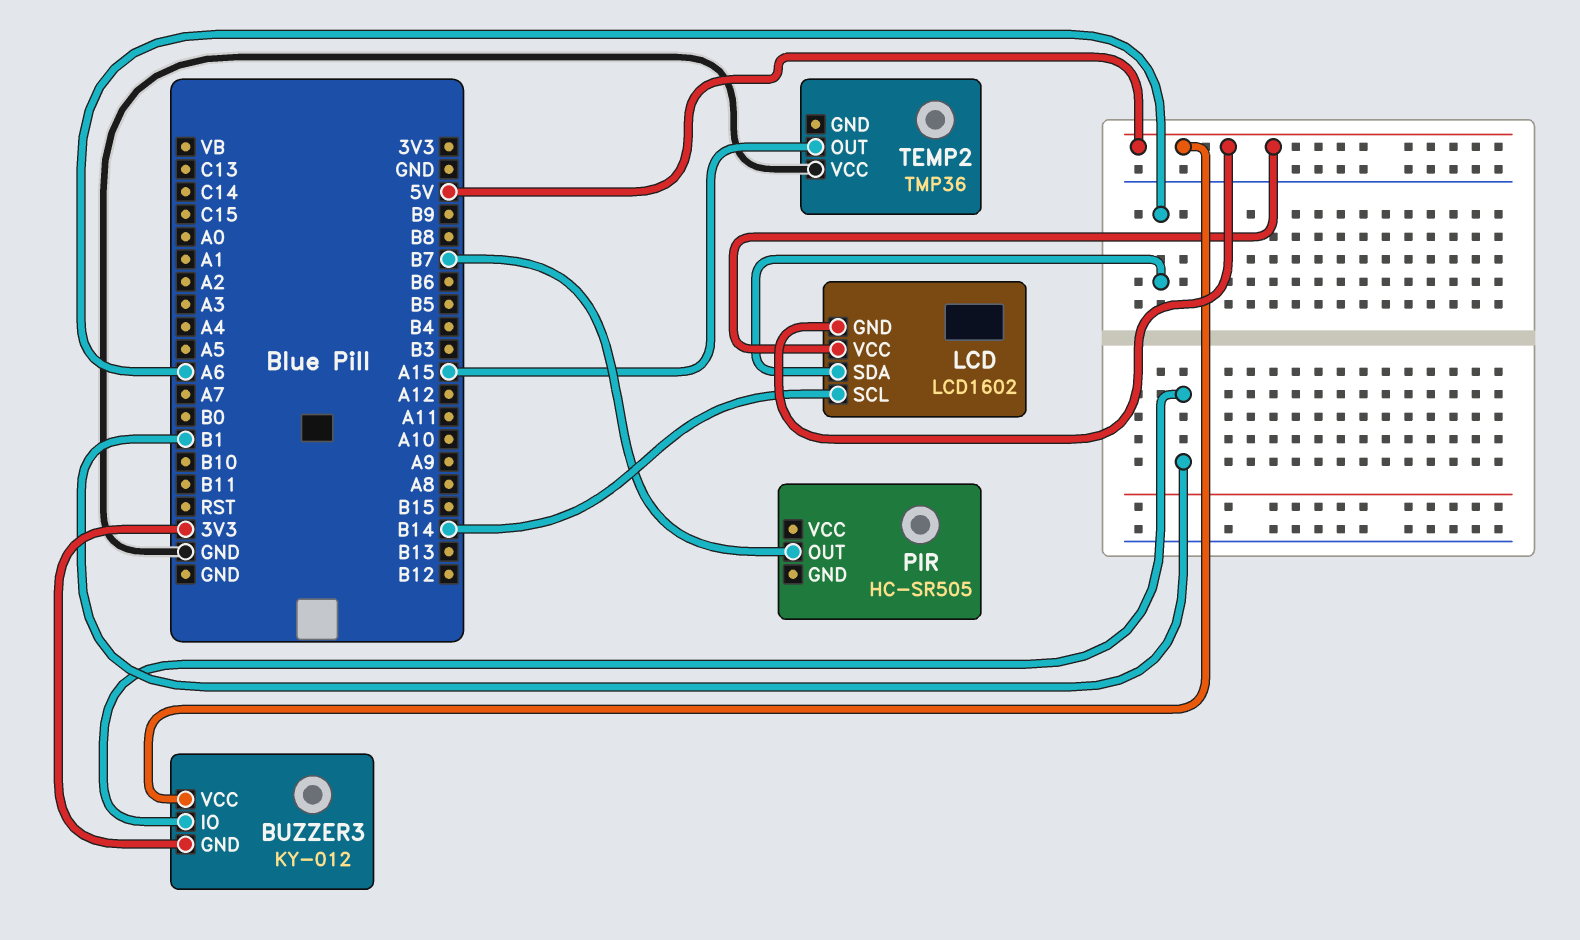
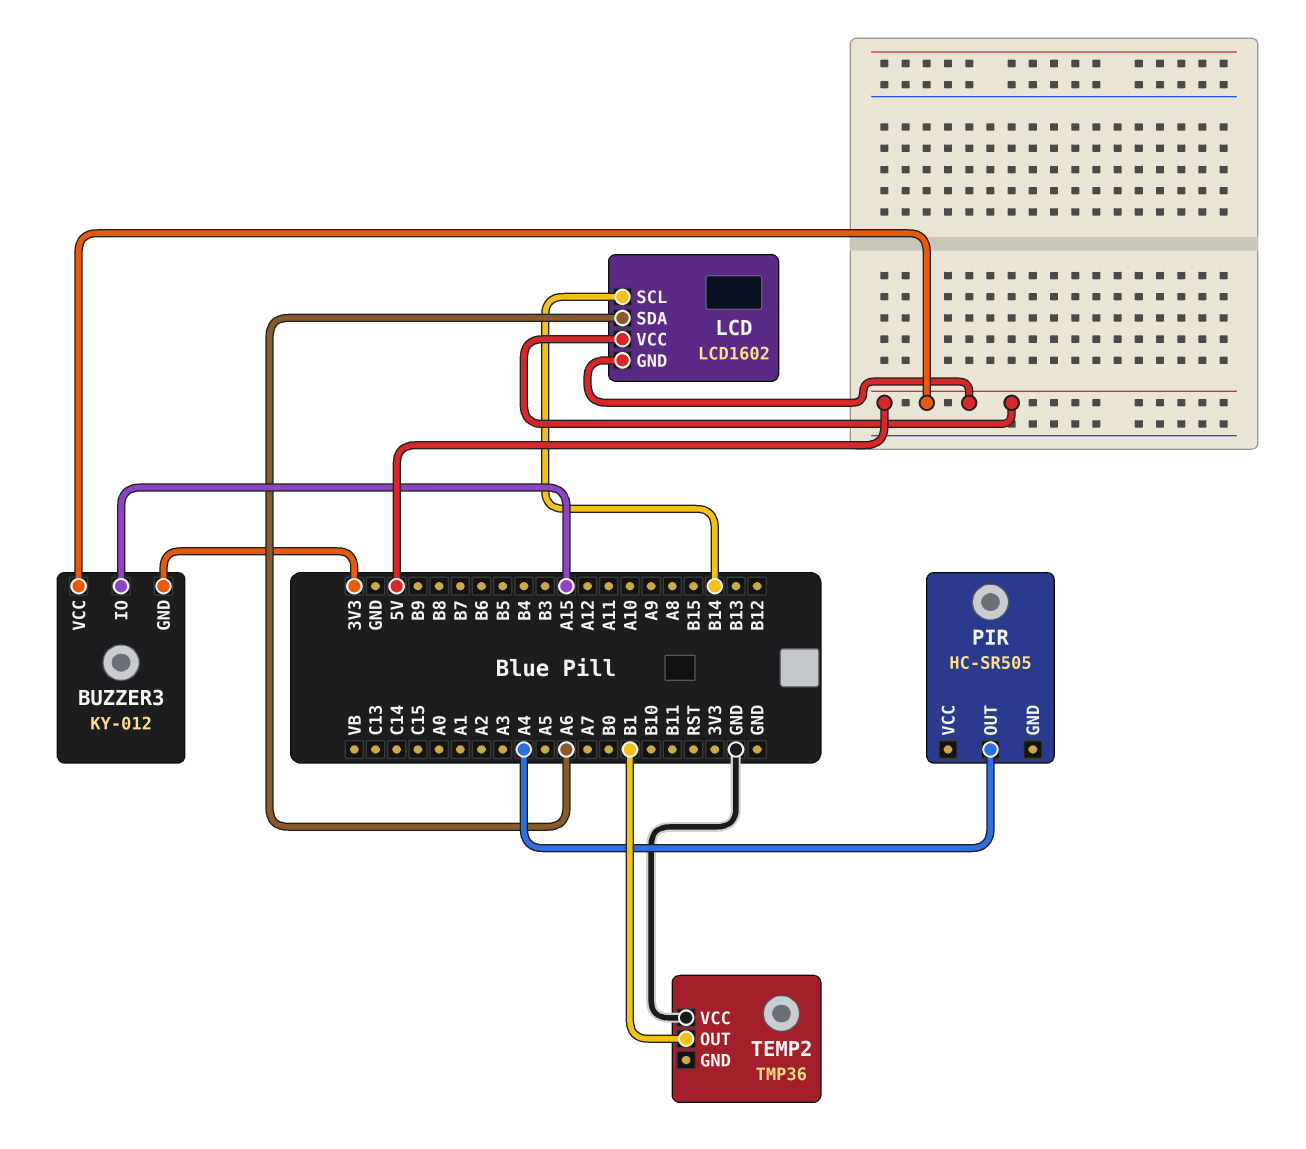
BUZZER3 pin IO: B1 -> A15
PIR pin OUT: B7 -> A4
TEMP2 pin OUT: A15 -> B1

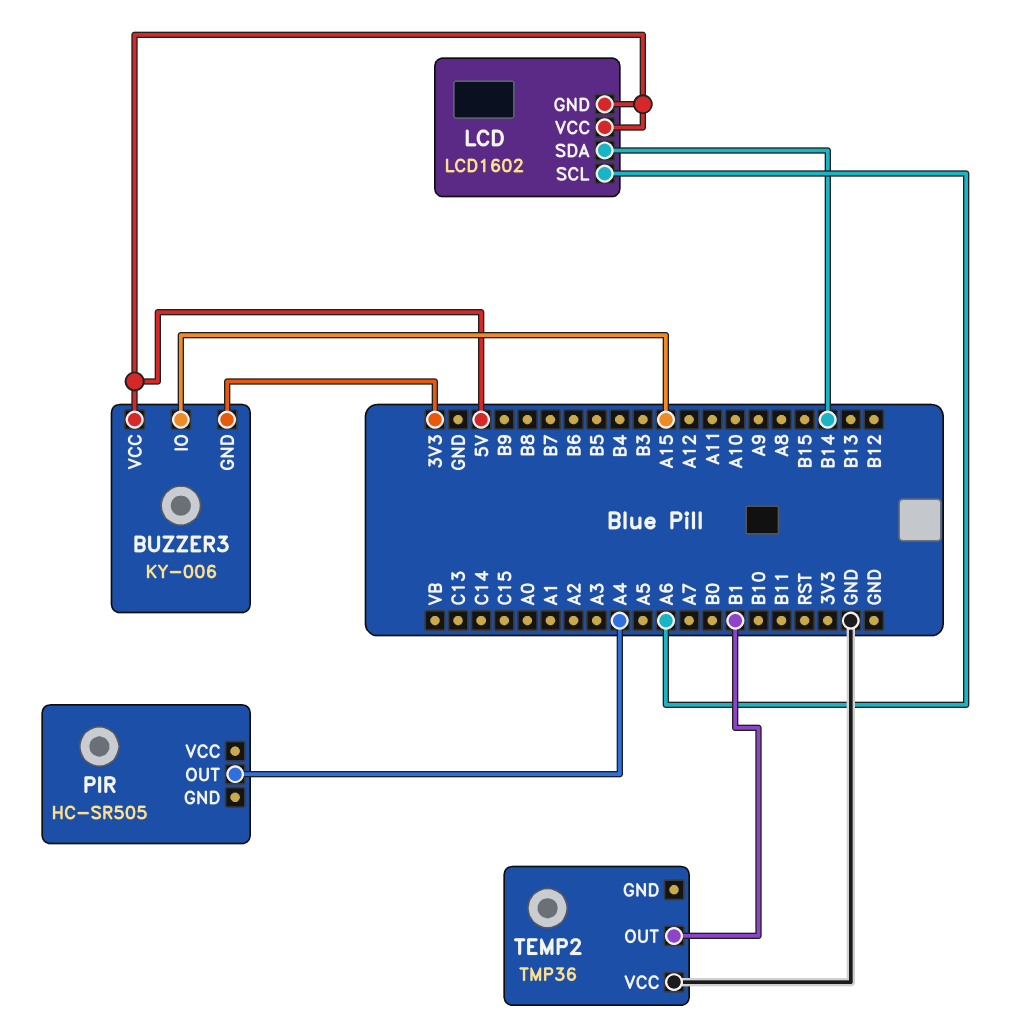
BUZZER3: KY-012 -> KY-006
LCD pin SCL: B14 -> A6
LCD pin SDA: A6 -> B14

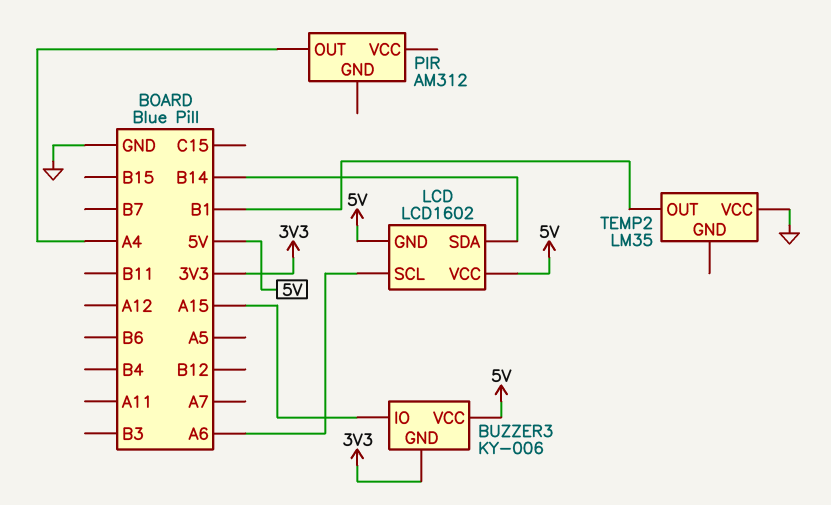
PIR: HC-SR505 -> AM312
TEMP2: TMP36 -> LM35

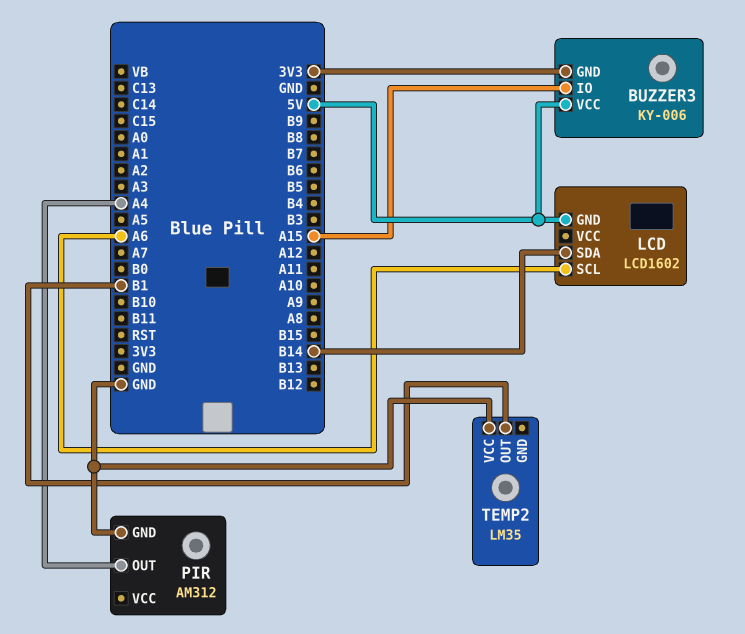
LCD pin VCC: 5V -> none
PIR pin GND: none -> GND

